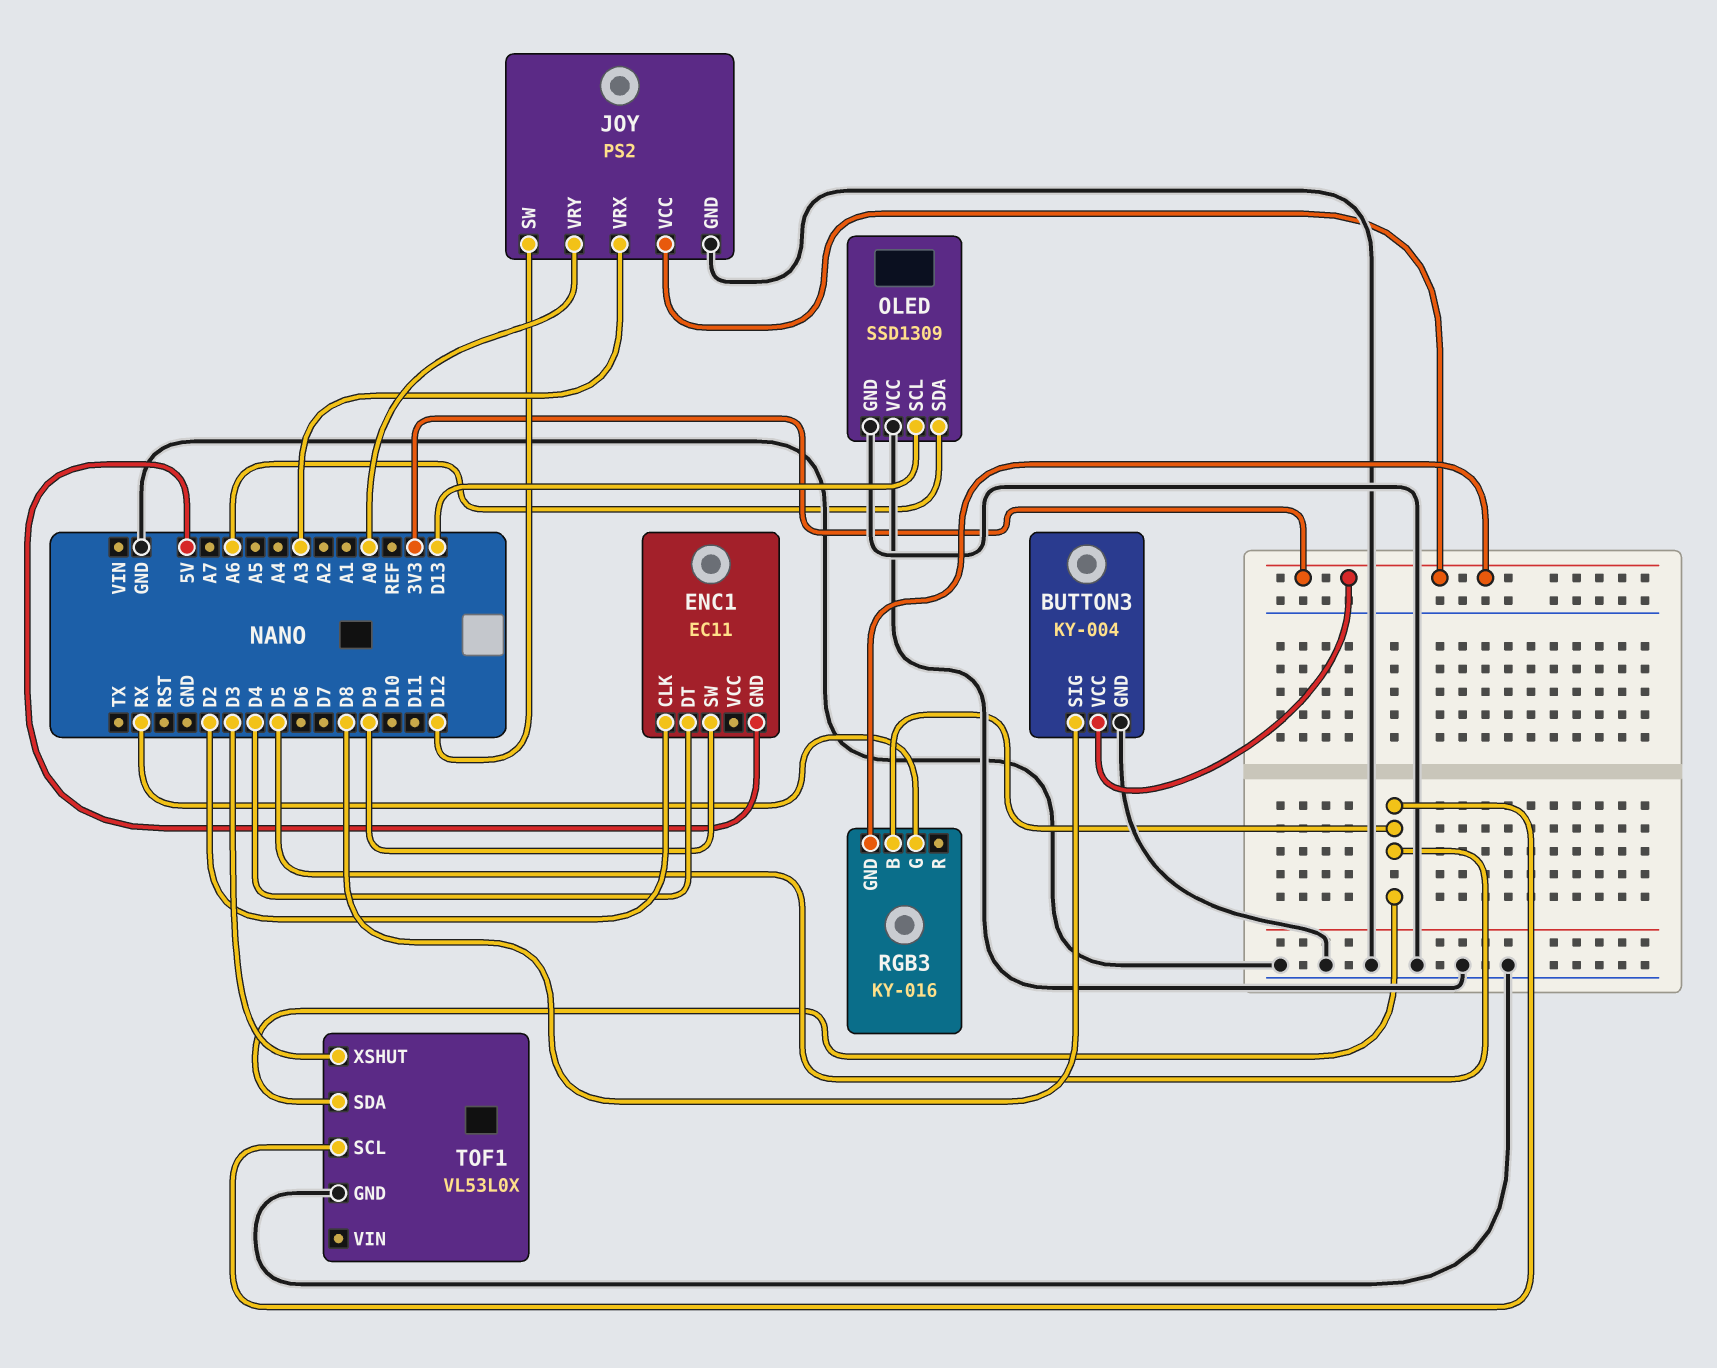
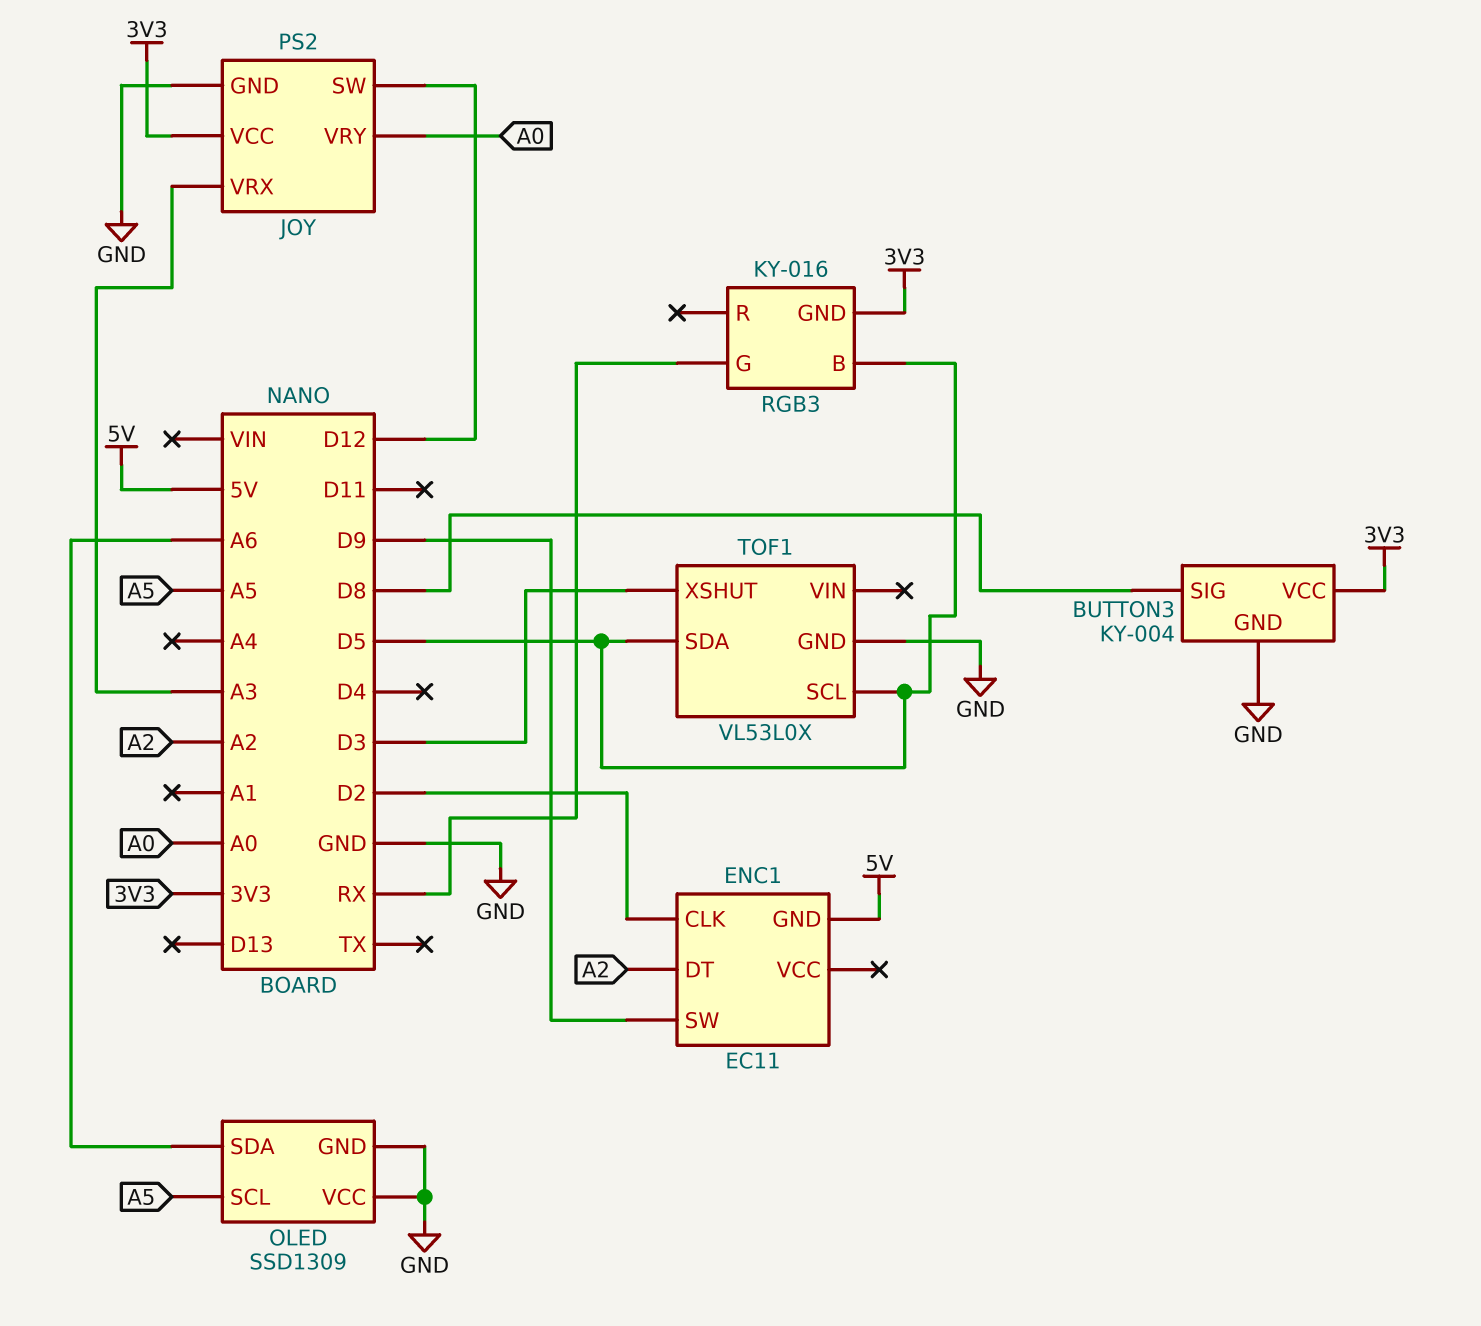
ENC1 pin DT: D4 -> A2
OLED pin SCL: D13 -> A5

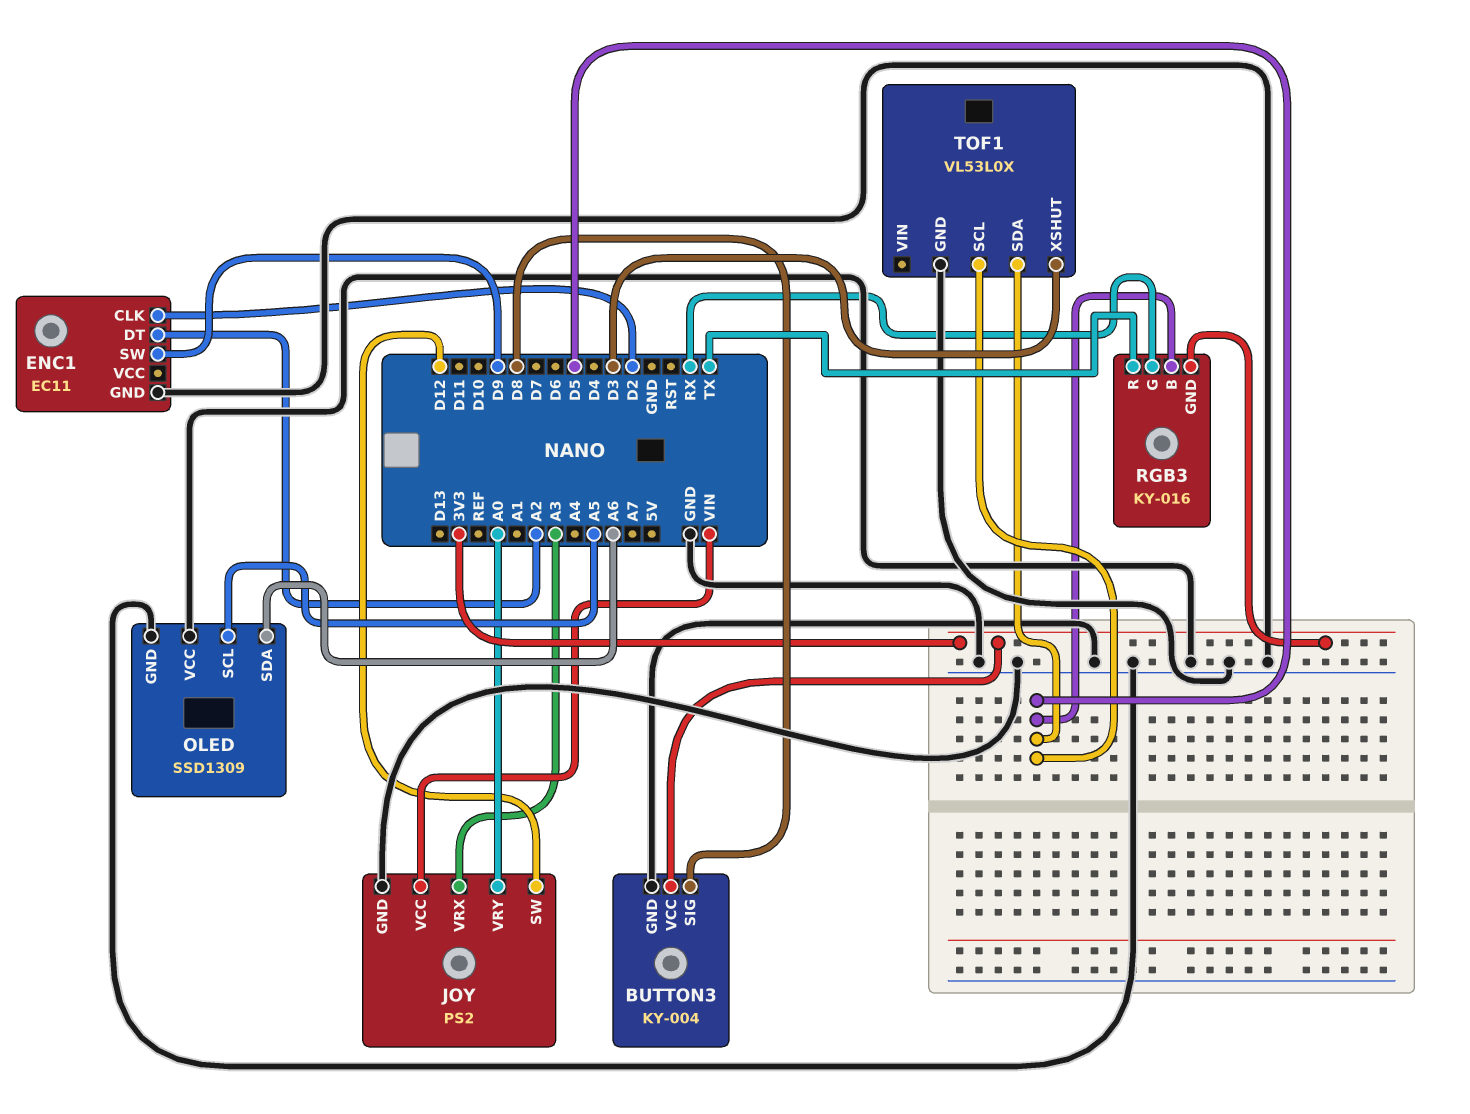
ENC1 pin GND: 5V -> GND
JOY pin VCC: 3V3 -> VIN
RGB3 pin R: none -> TX

